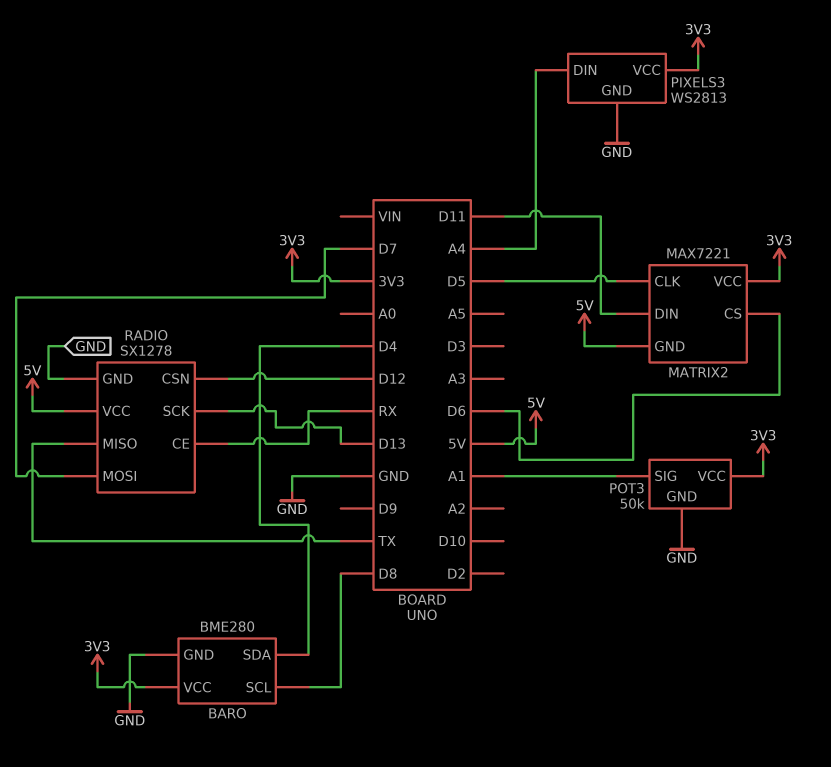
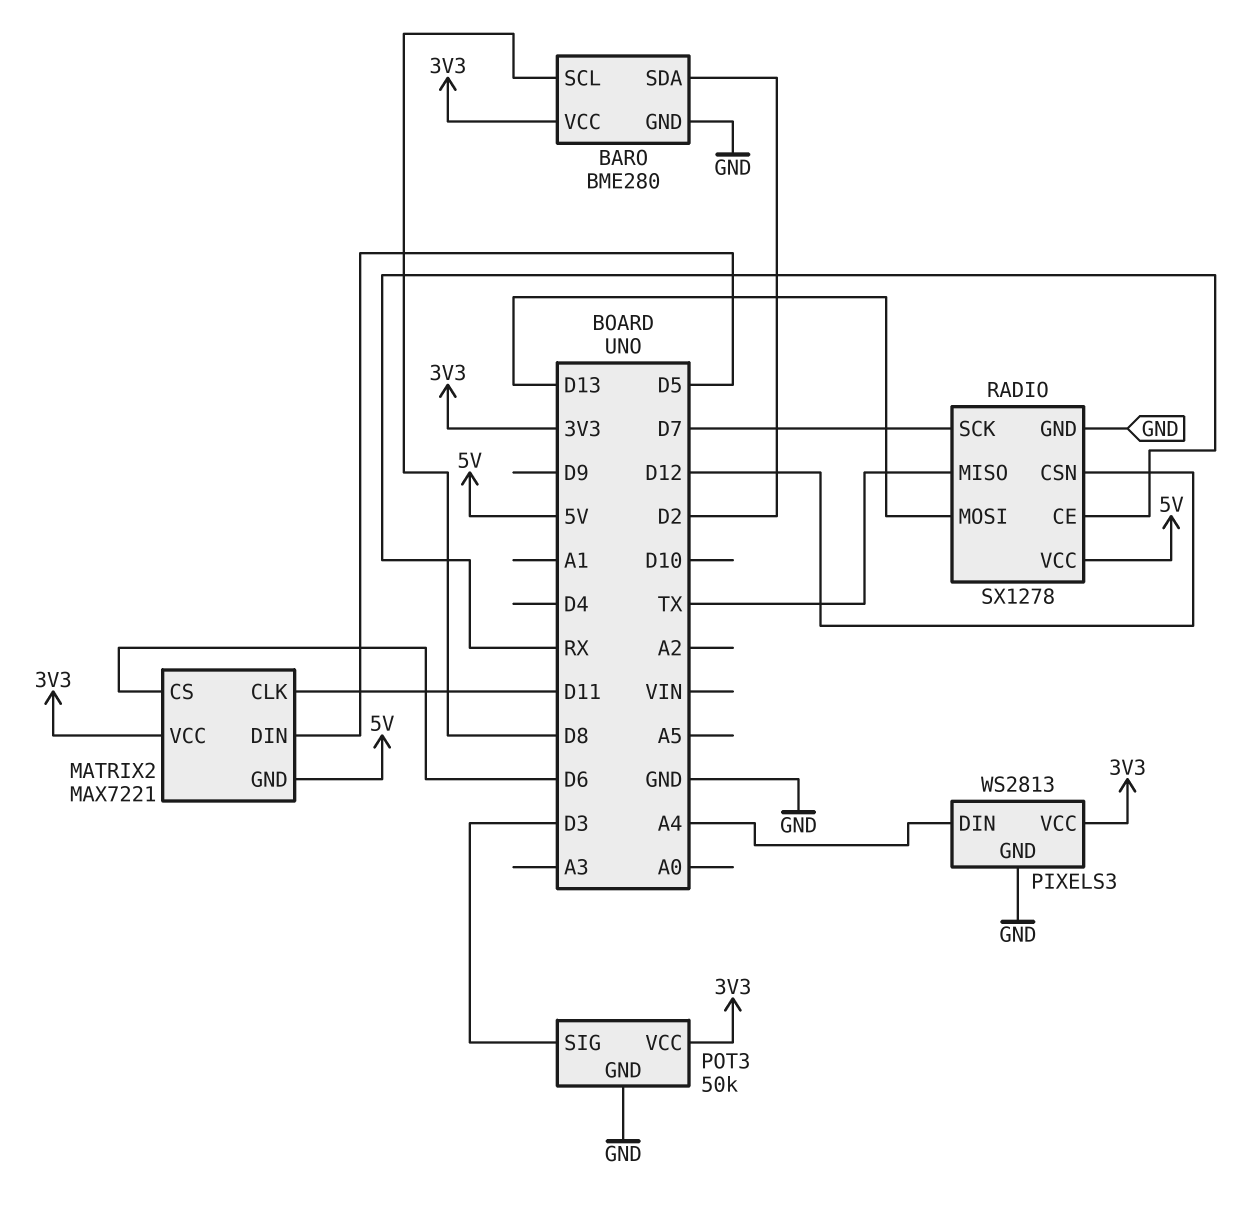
BARO pin SDA: D4 -> D2
MATRIX2 pin CLK: D5 -> D11
MATRIX2 pin DIN: D11 -> D5
POT3 pin SIG: A1 -> D3
RADIO pin MOSI: D7 -> D13
RADIO pin SCK: D13 -> D7

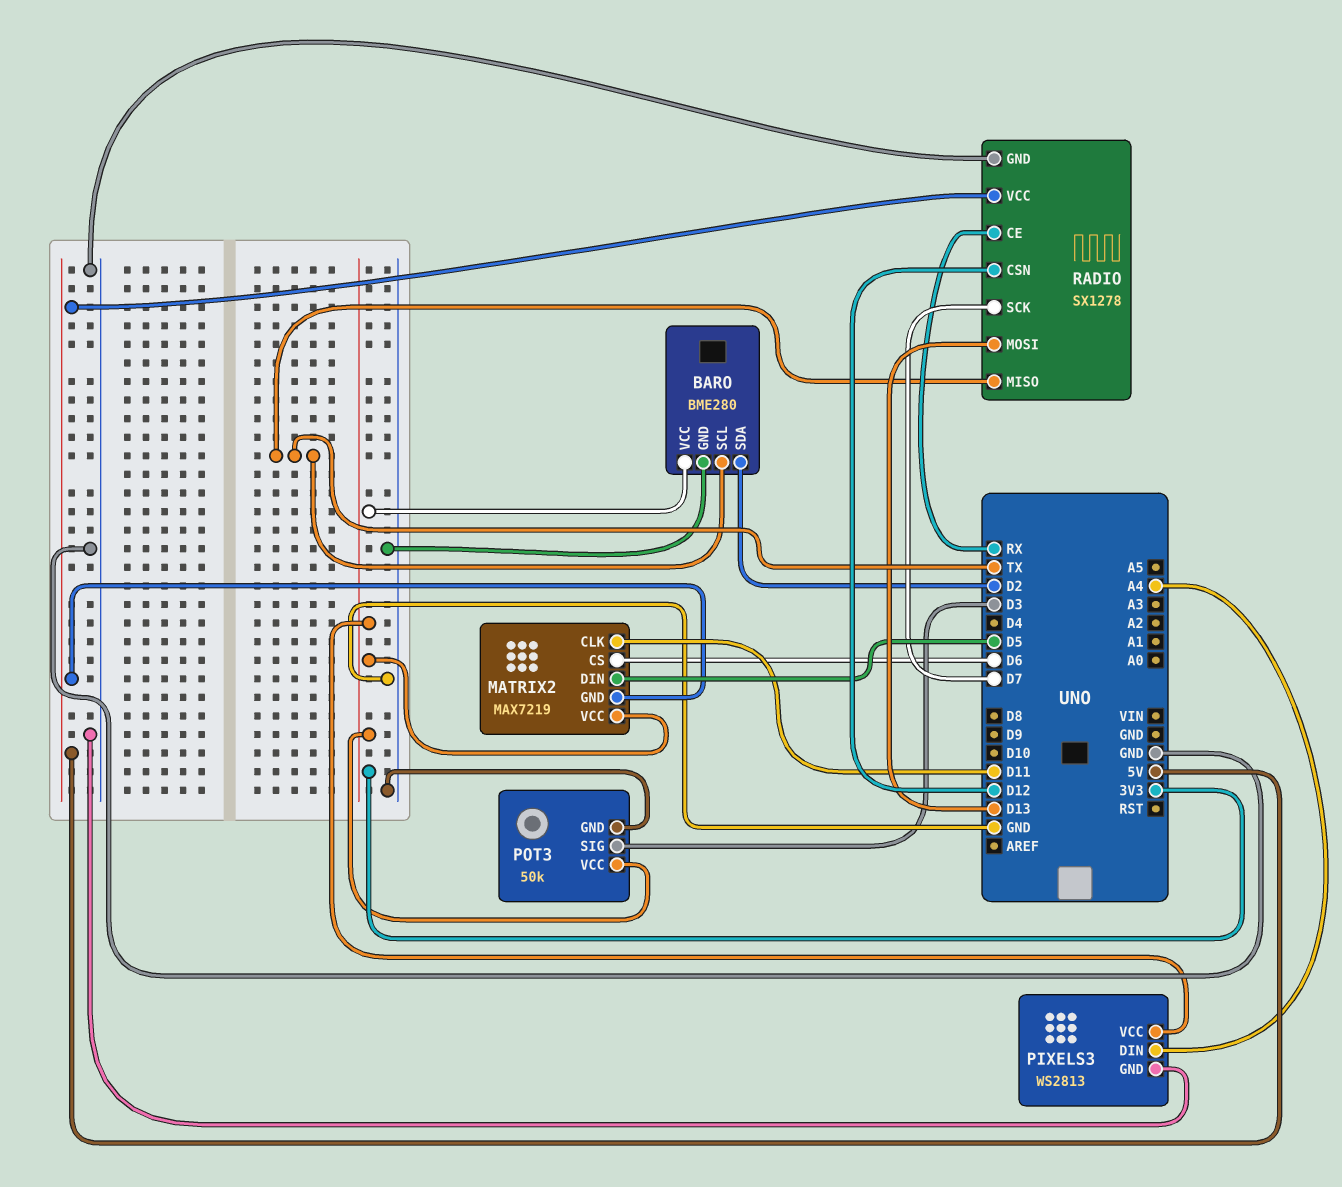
BARO pin SCL: D8 -> TX
MATRIX2: MAX7221 -> MAX7219

